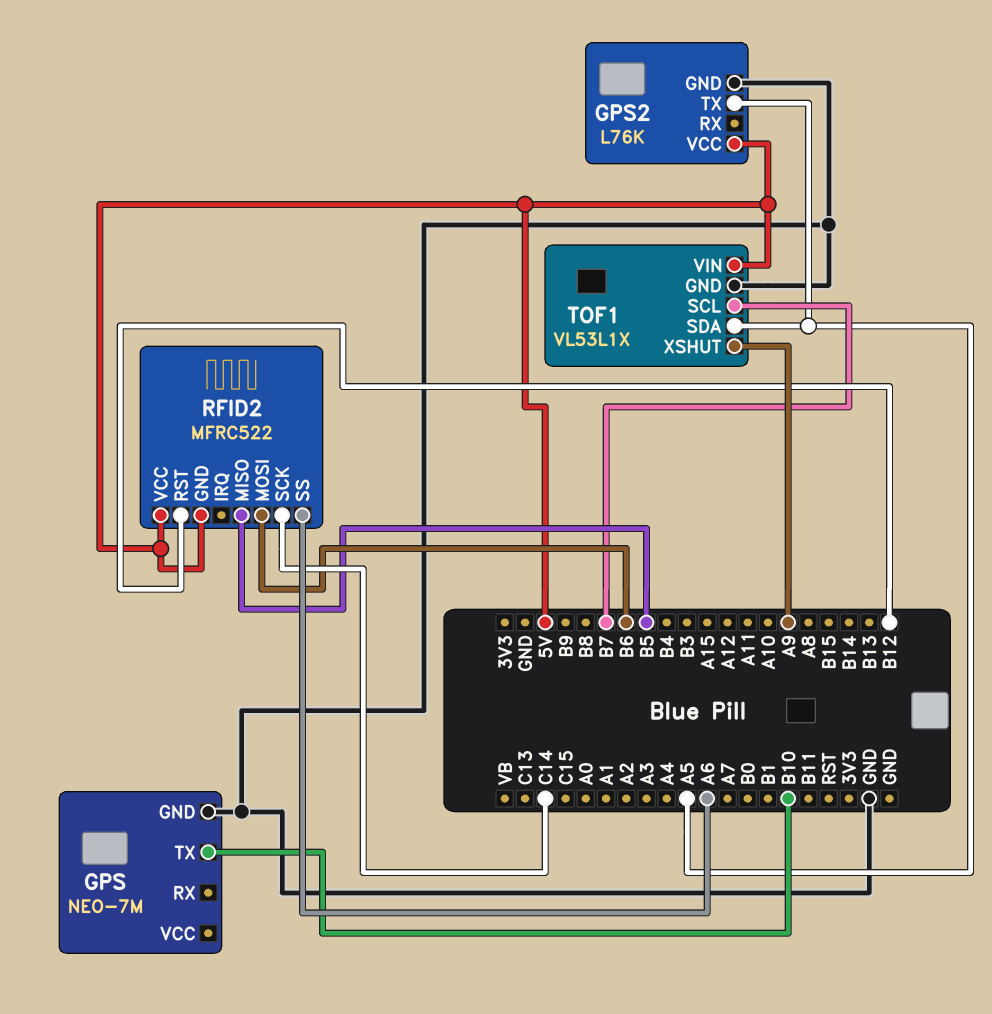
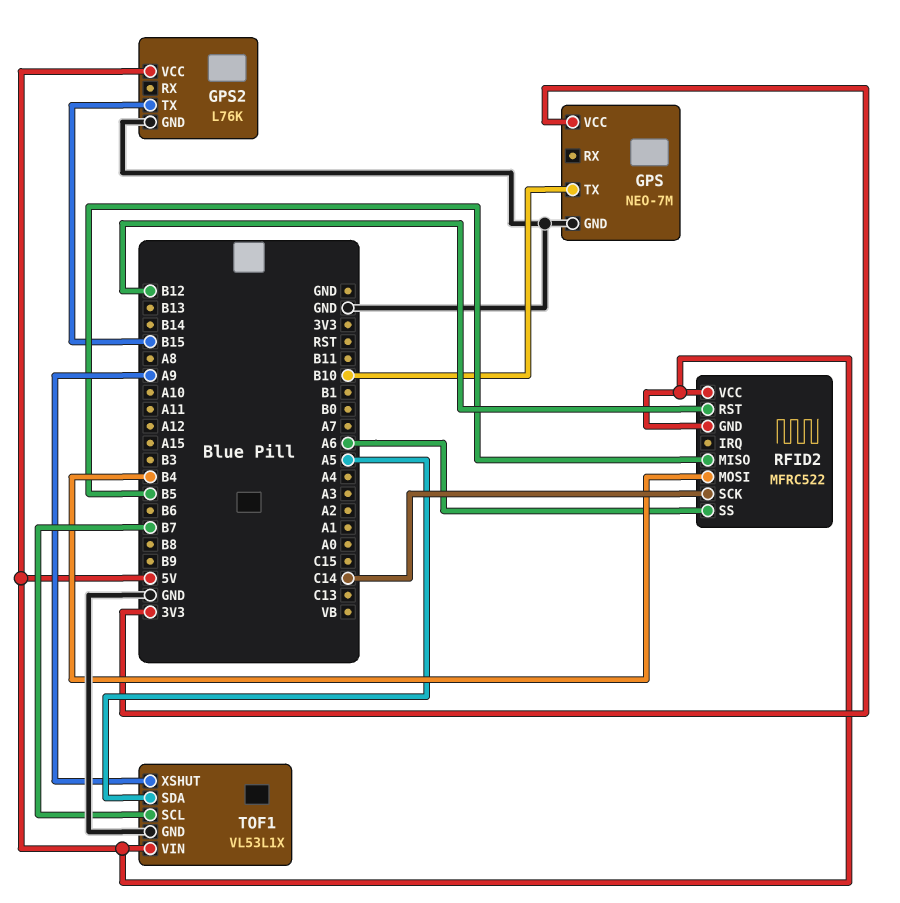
GPS pin VCC: none -> 3V3
GPS2 pin TX: A5 -> B15
RFID2 pin MOSI: B6 -> B4

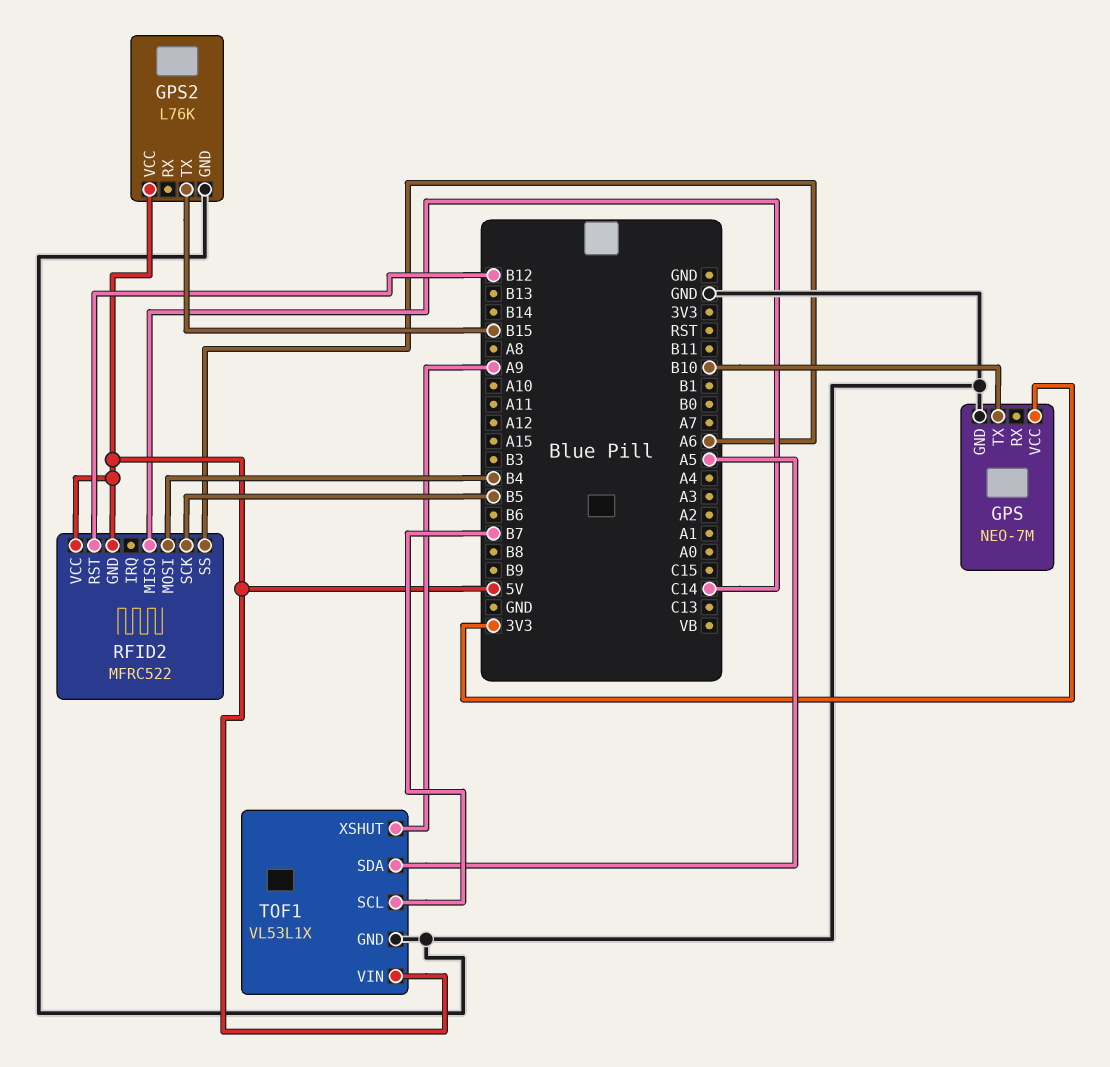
RFID2 pin MISO: B5 -> C14
RFID2 pin SCK: C14 -> B5

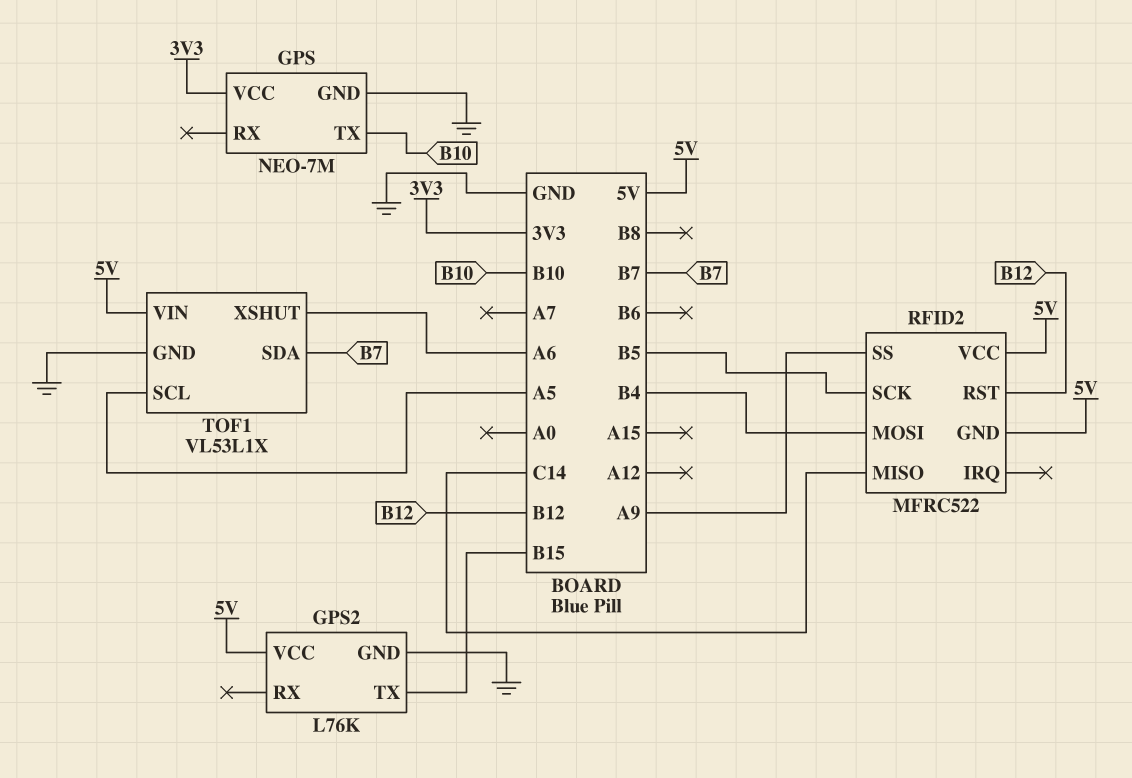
RFID2 pin SS: A6 -> A9
TOF1 pin SCL: B7 -> A5
TOF1 pin SDA: A5 -> B7
TOF1 pin XSHUT: A9 -> A6

